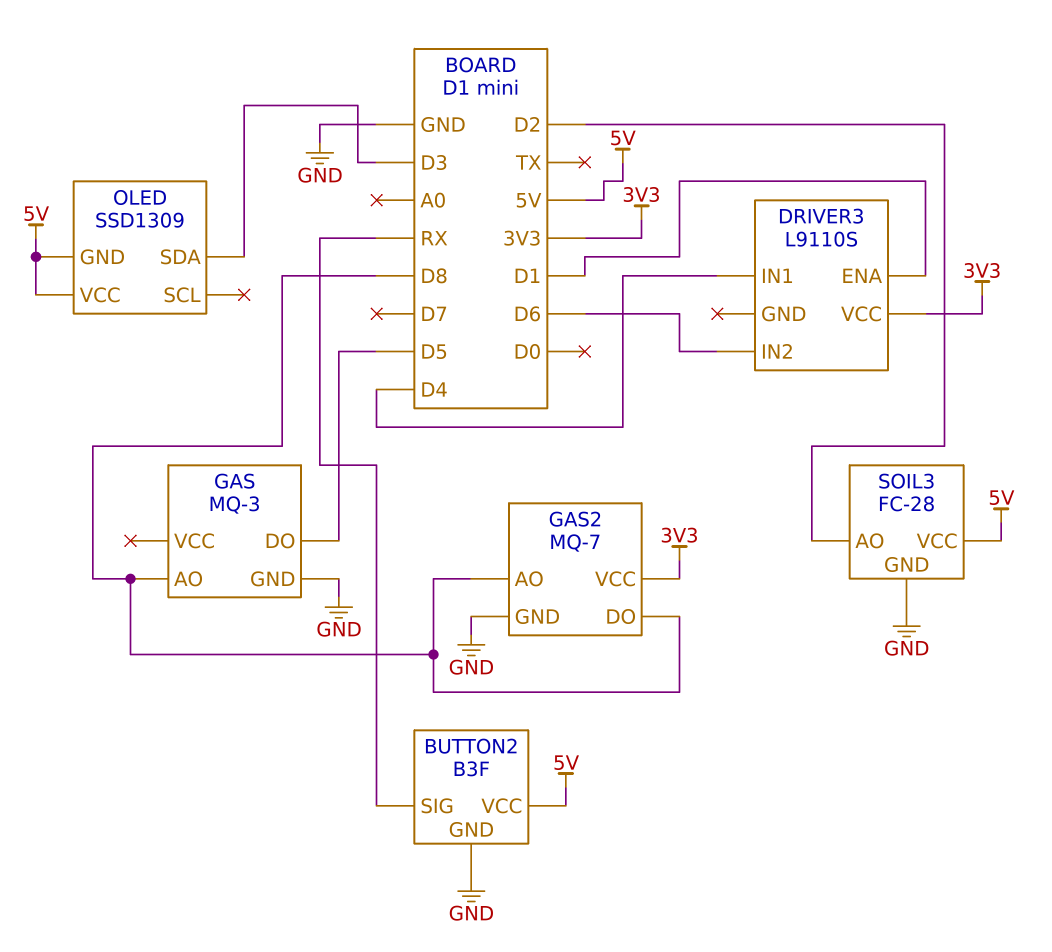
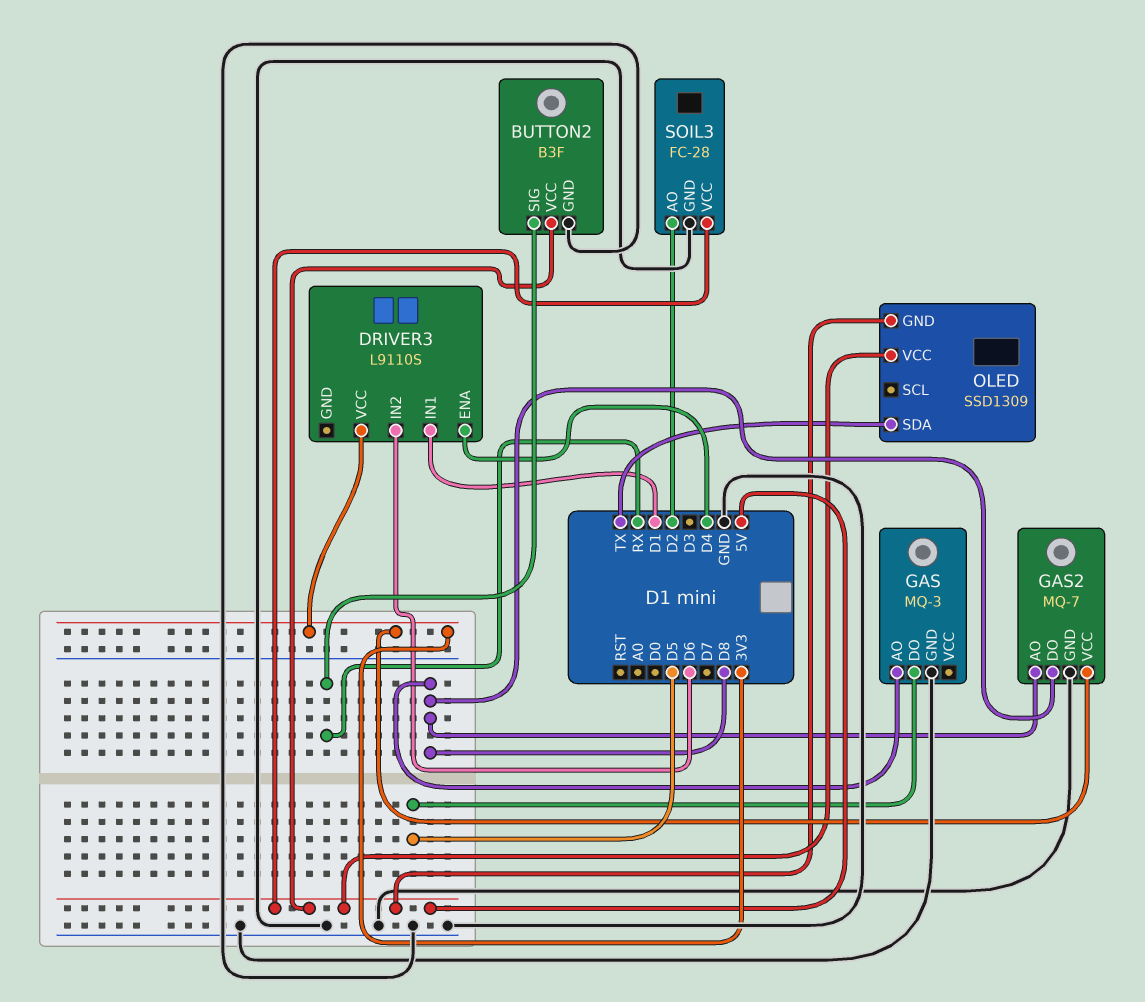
DRIVER3 pin ENA: D1 -> D4
DRIVER3 pin IN1: D4 -> D1
OLED pin SDA: D3 -> TX

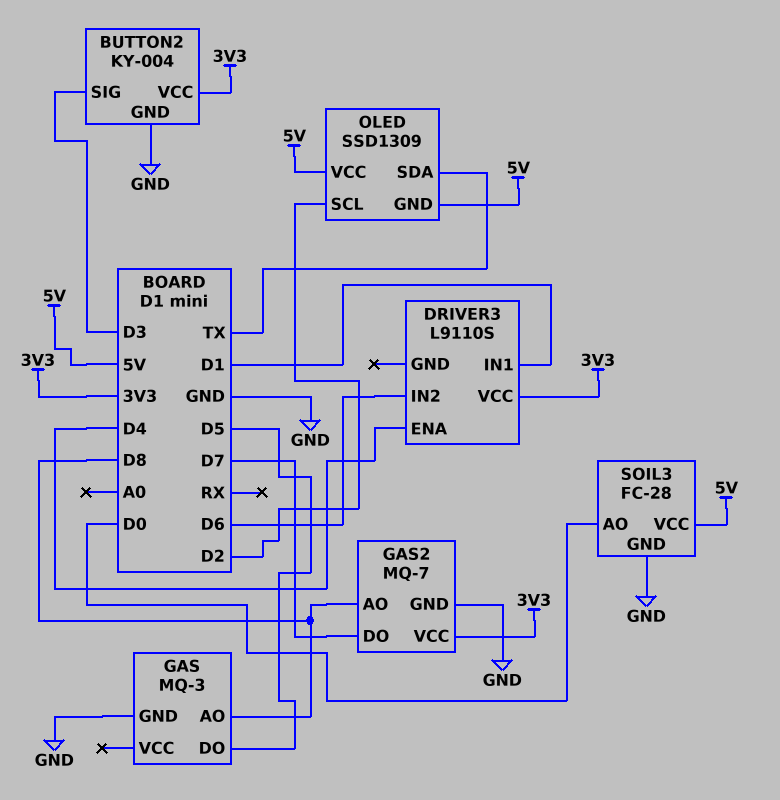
BUTTON2: B3F -> KY-004
BUTTON2 pin SIG: RX -> D3
BUTTON2 pin VCC: 5V -> 3V3
GAS2 pin DO: D8 -> D7
OLED pin SCL: none -> D2
SOIL3 pin AO: D2 -> D0

